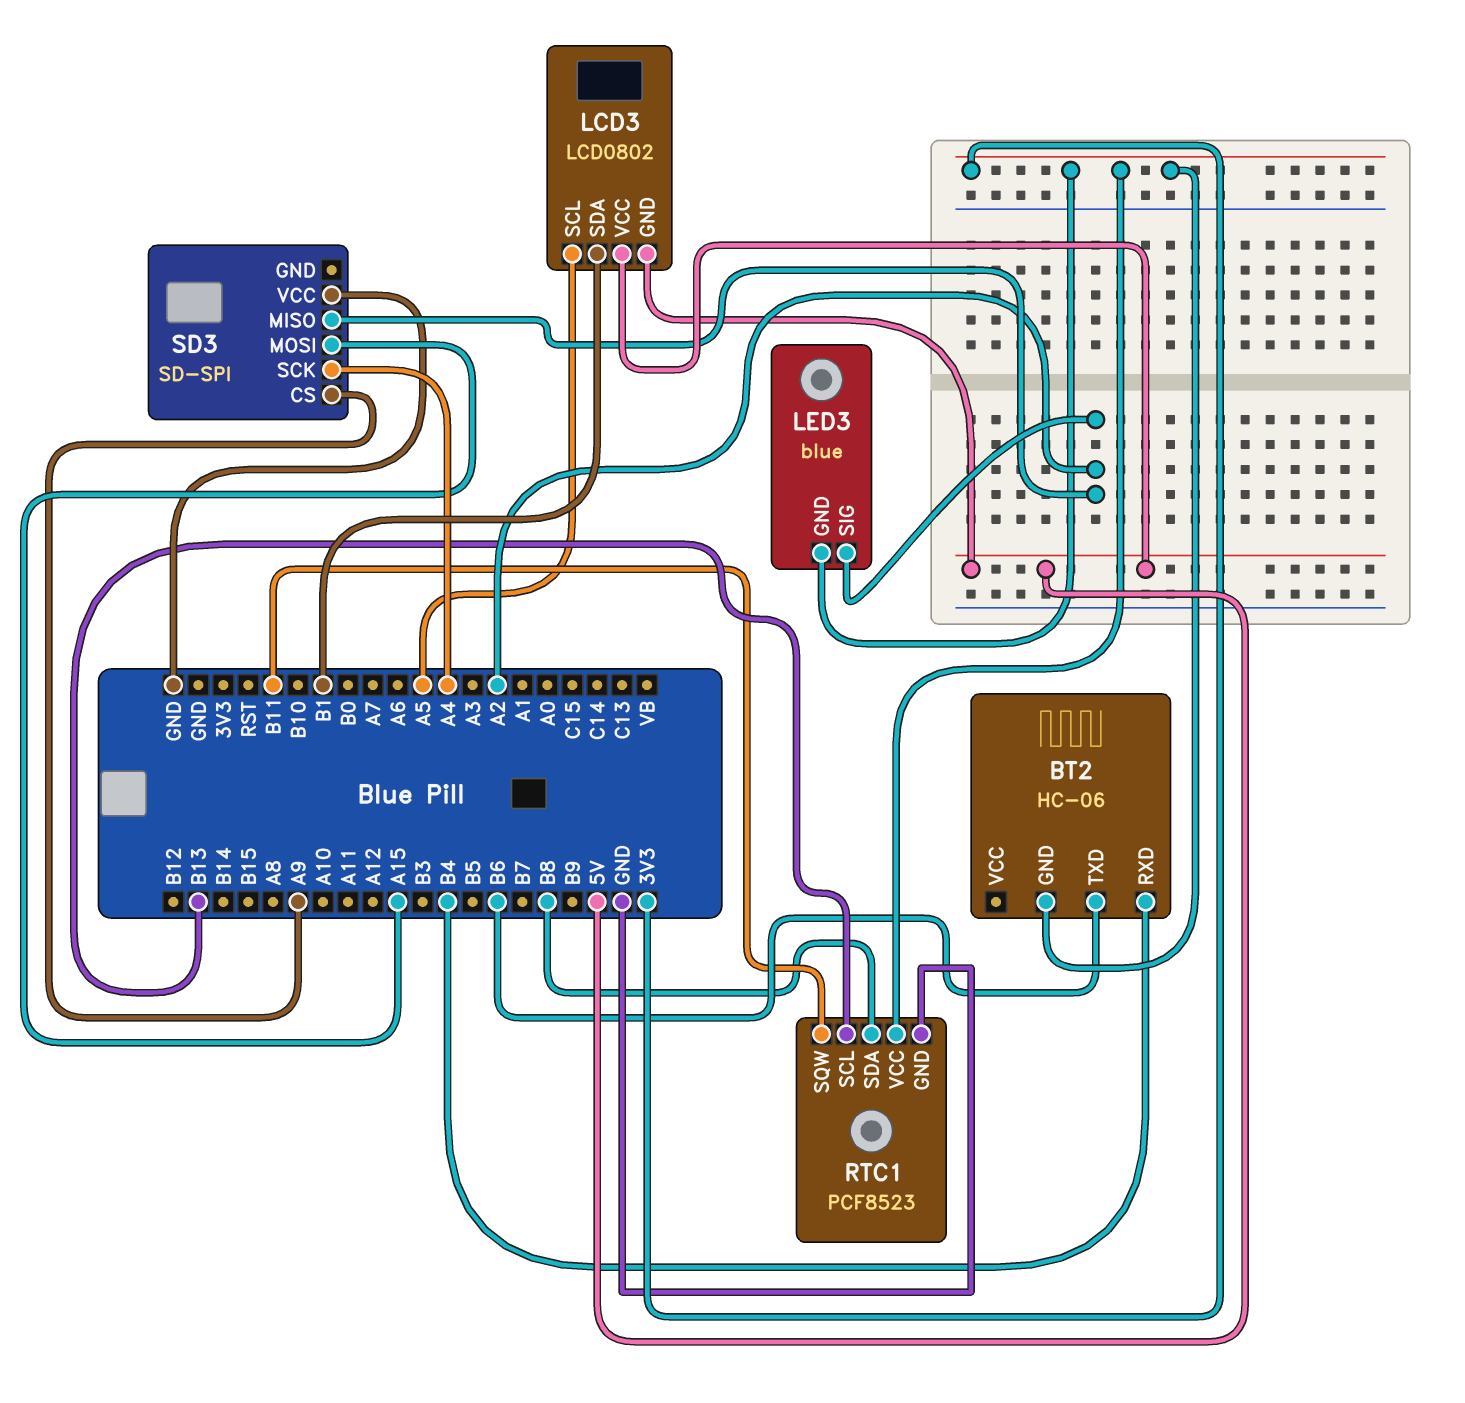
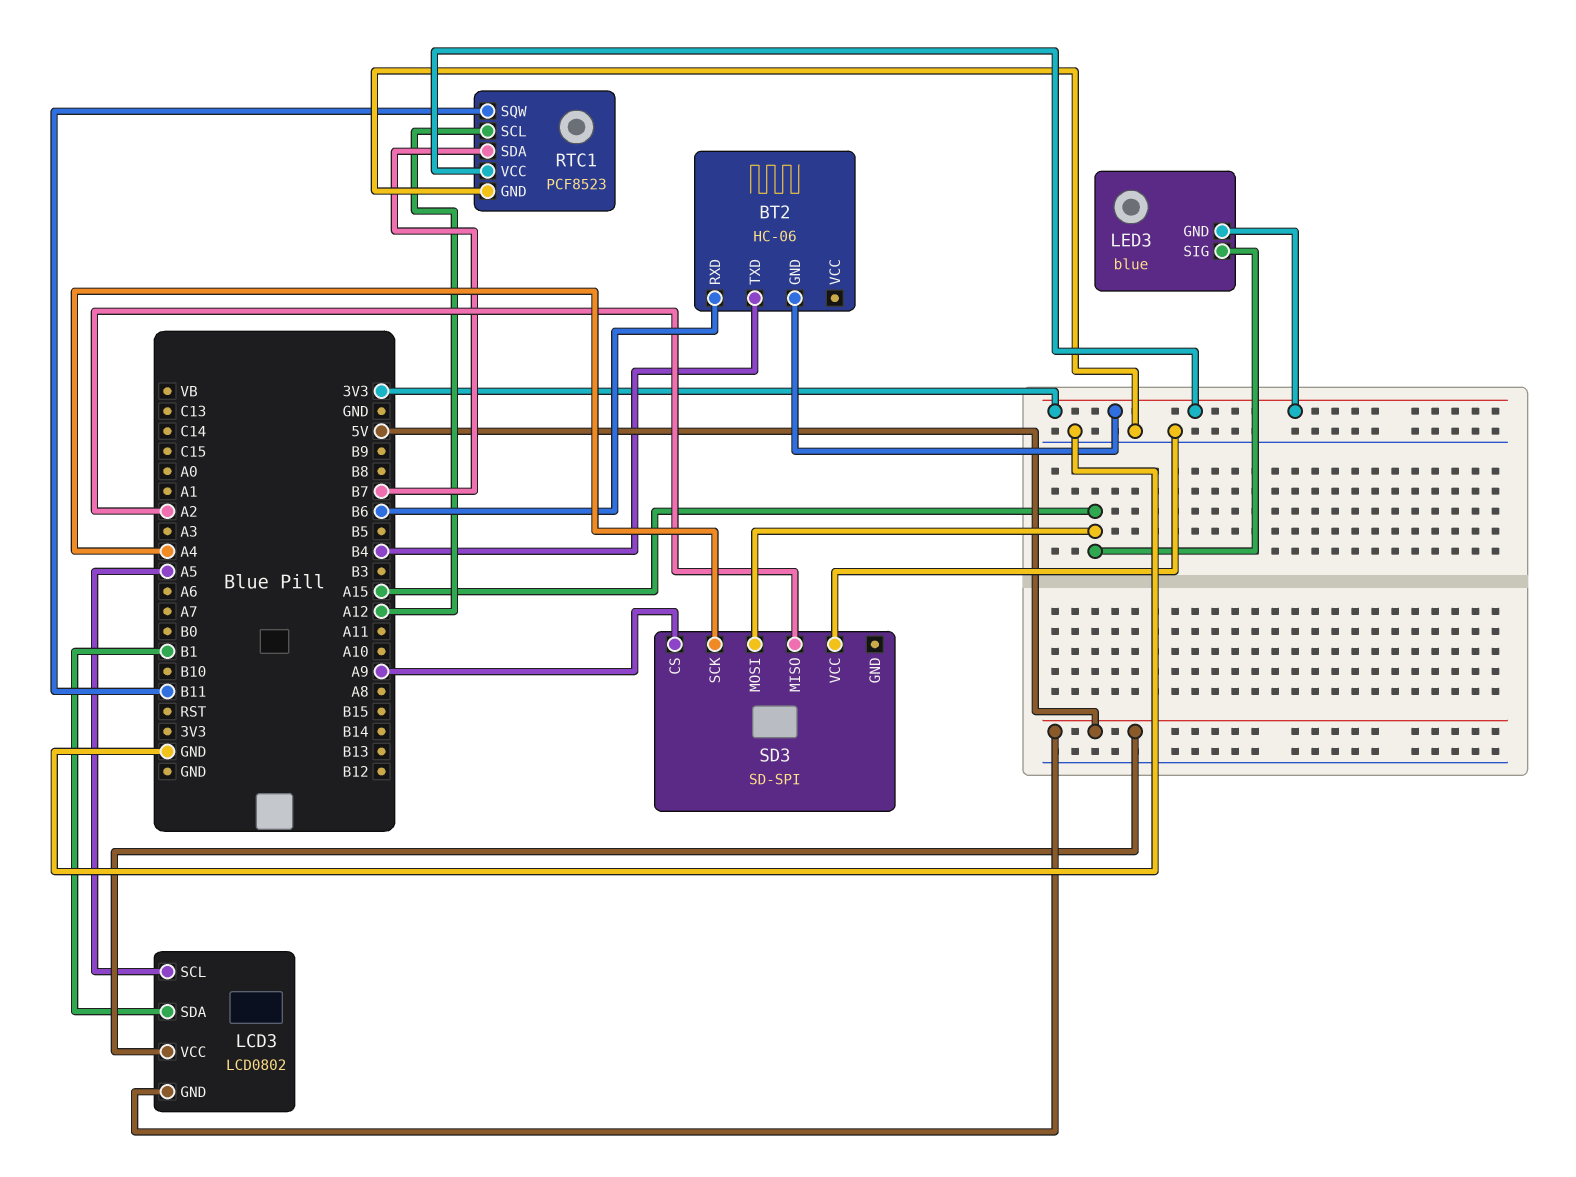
BT2 pin RXD: B4 -> B6
BT2 pin TXD: B6 -> B4
LED3 pin SIG: A2 -> A15
RTC1 pin SCL: B13 -> A12
RTC1 pin SDA: B8 -> B7

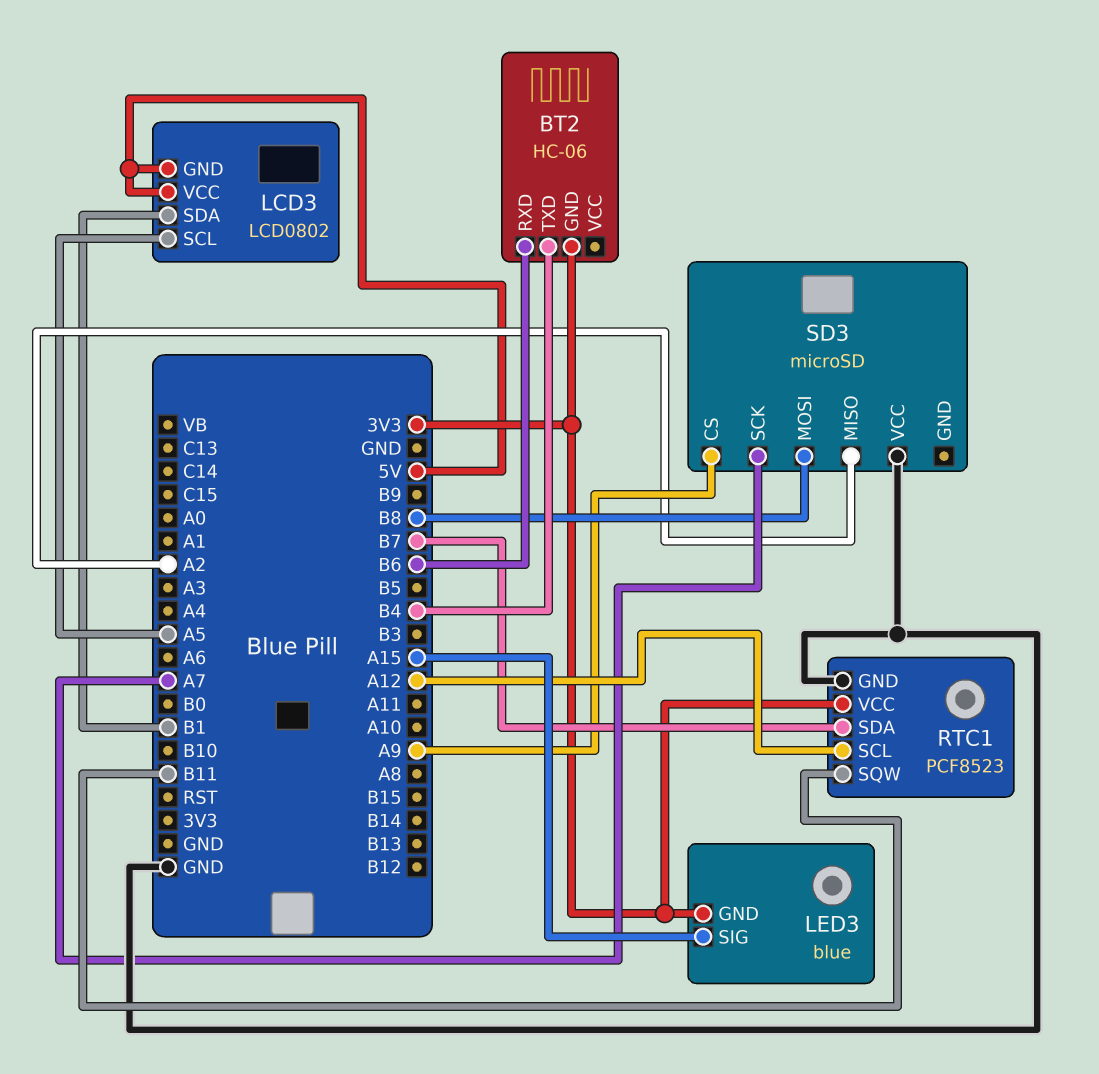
SD3: SD-SPI -> microSD
SD3 pin MOSI: A15 -> B8
SD3 pin SCK: A4 -> A7

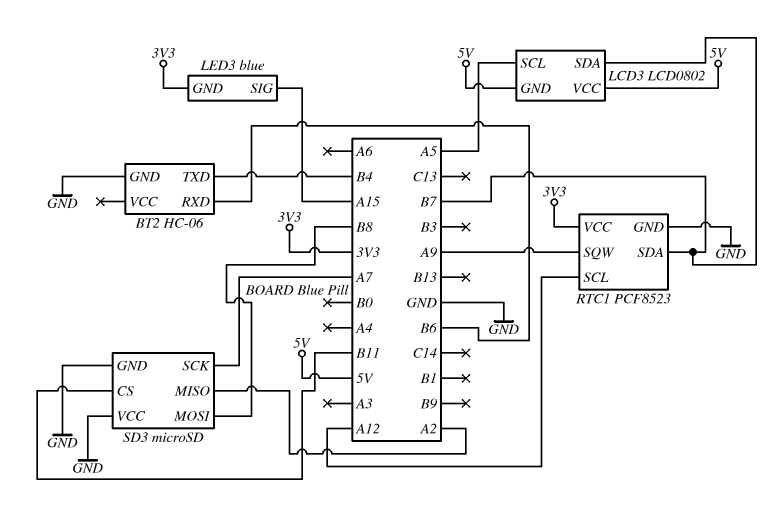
BT2 pin GND: 3V3 -> GND
LCD3 pin SDA: B1 -> B7
RTC1 pin SQW: B11 -> A9
SD3 pin CS: A9 -> B11
SD3 pin GND: none -> GND

